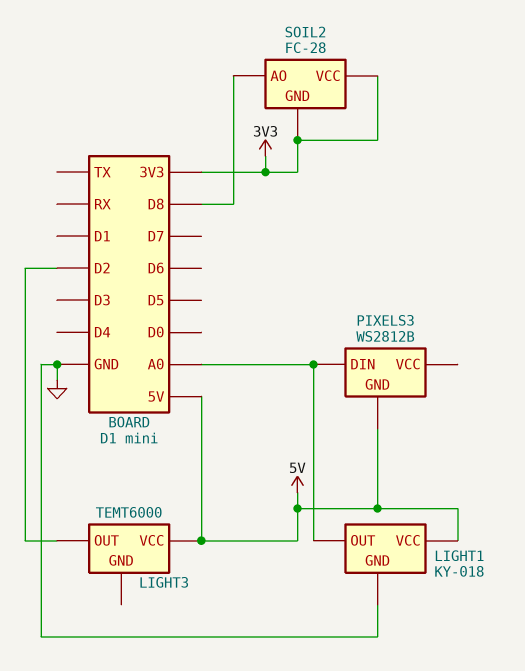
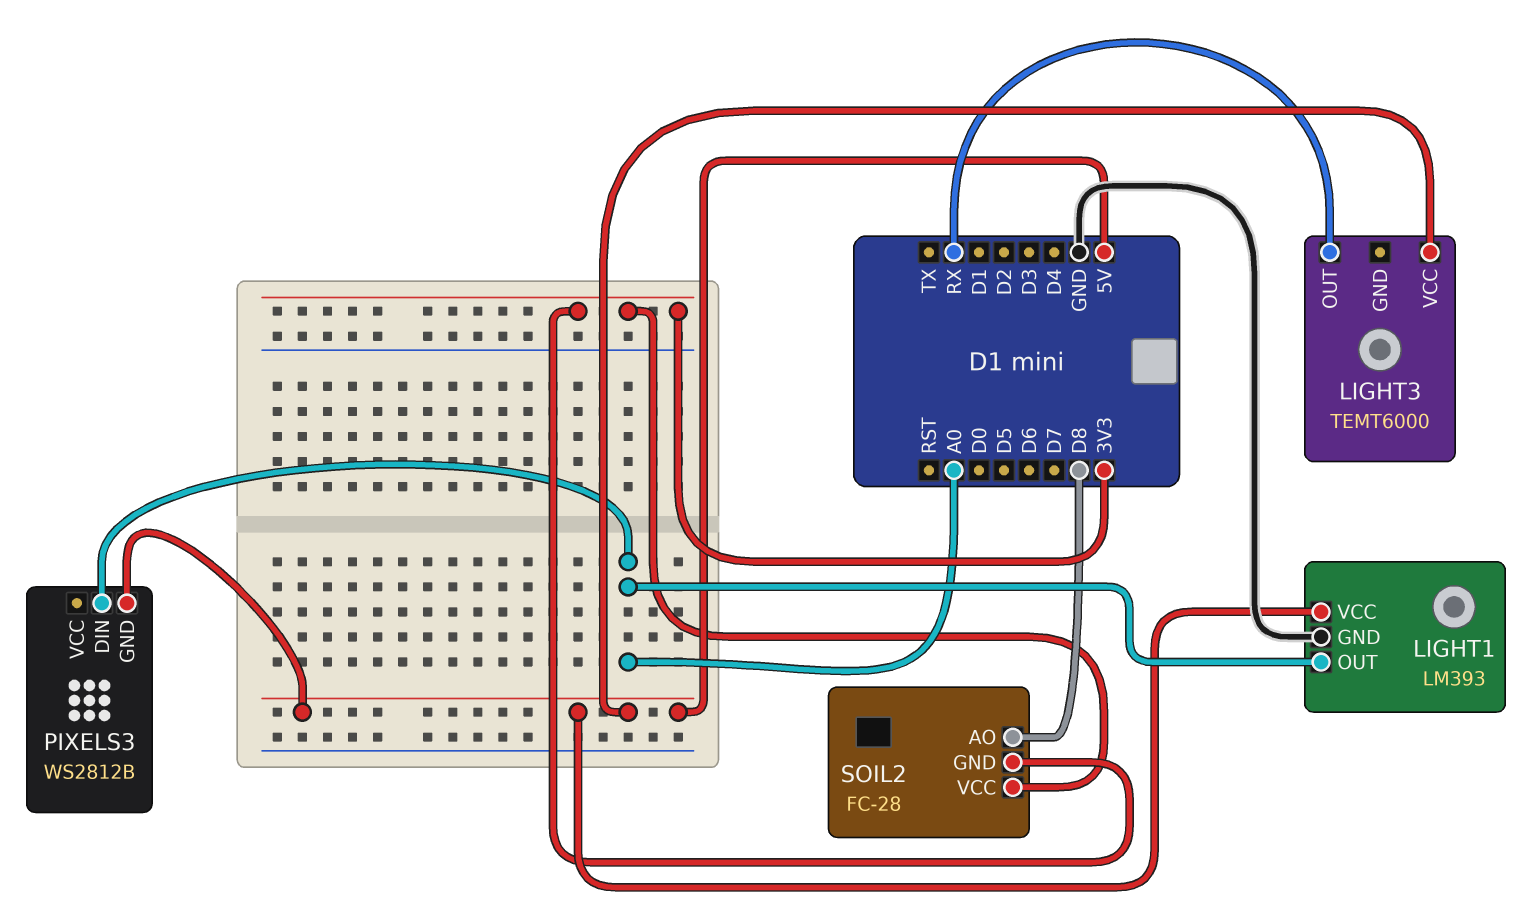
LIGHT1: KY-018 -> LM393
LIGHT3 pin OUT: D2 -> RX

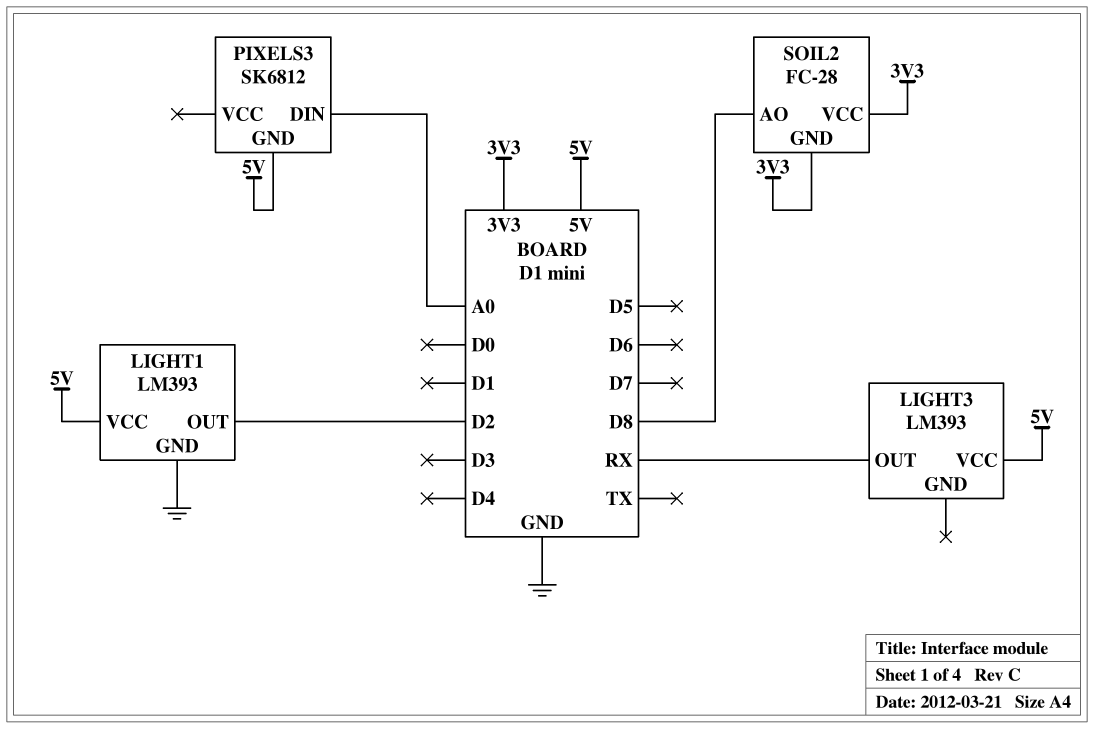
LIGHT1 pin OUT: A0 -> D2
LIGHT3: TEMT6000 -> LM393
PIXELS3: WS2812B -> SK6812

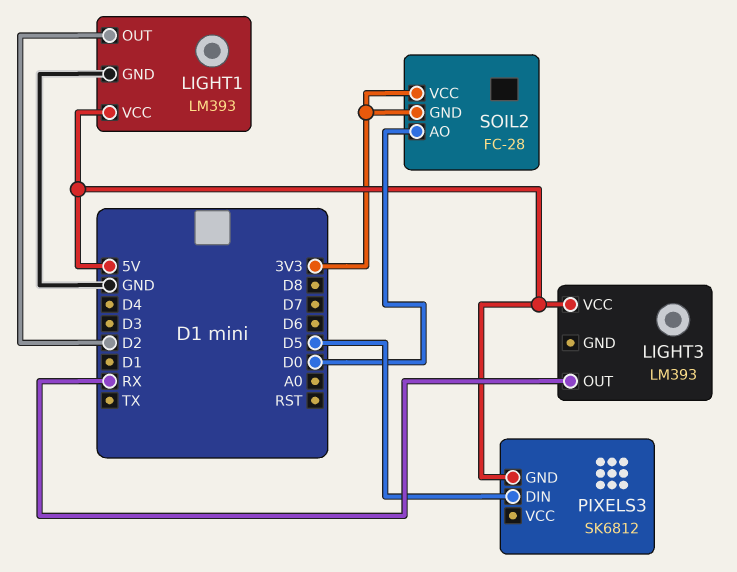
PIXELS3 pin DIN: A0 -> D5
SOIL2 pin AO: D8 -> D0

